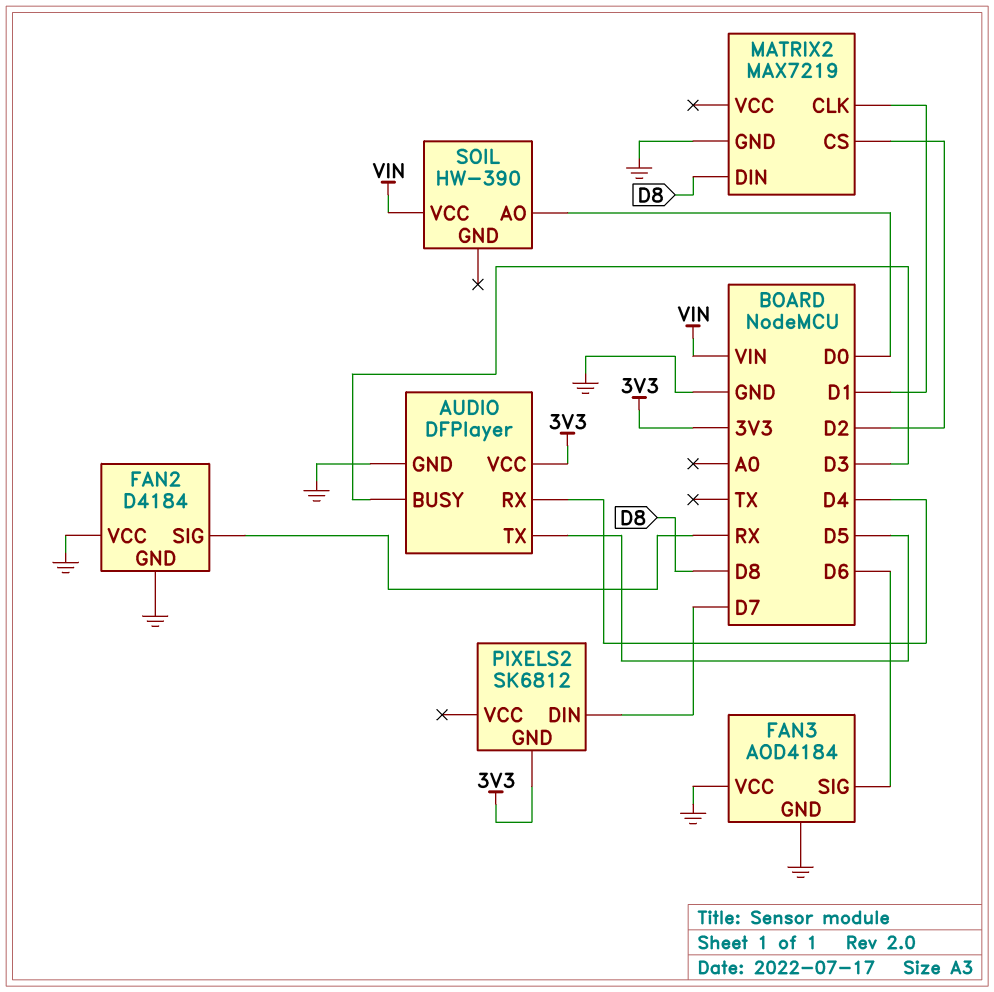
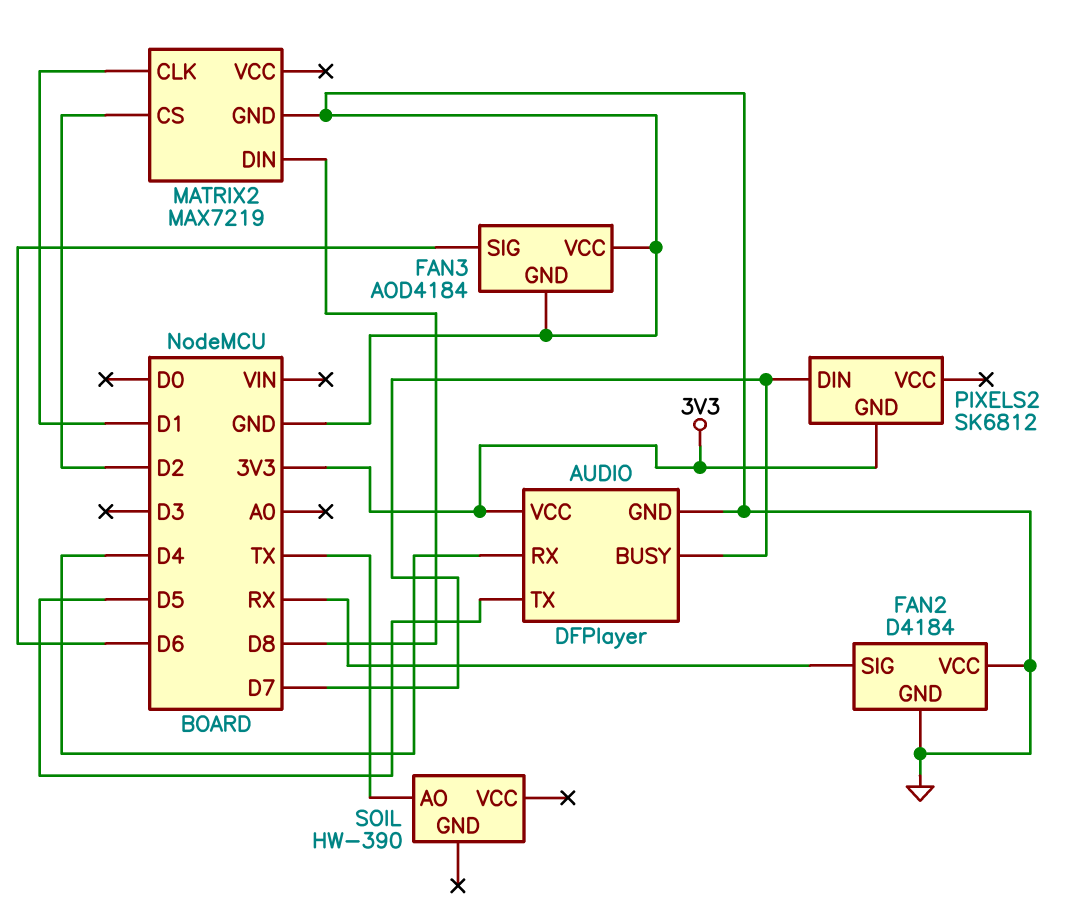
AUDIO pin BUSY: D3 -> D7
SOIL pin AO: D0 -> TX
SOIL pin VCC: VIN -> none

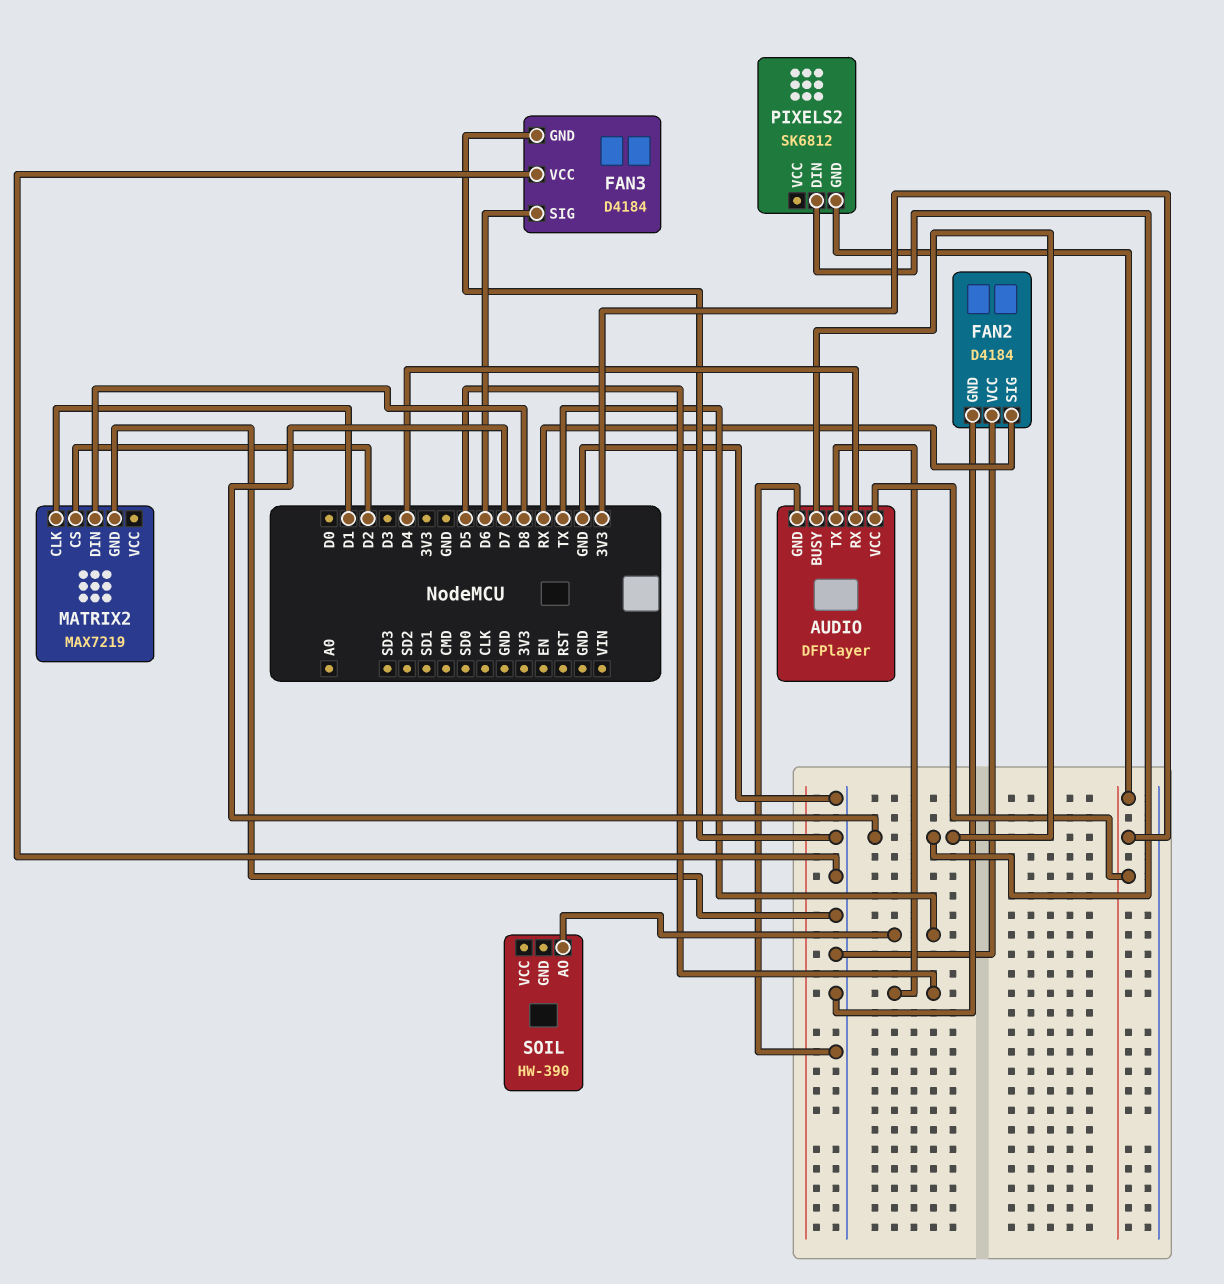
FAN3: AOD4184 -> D4184

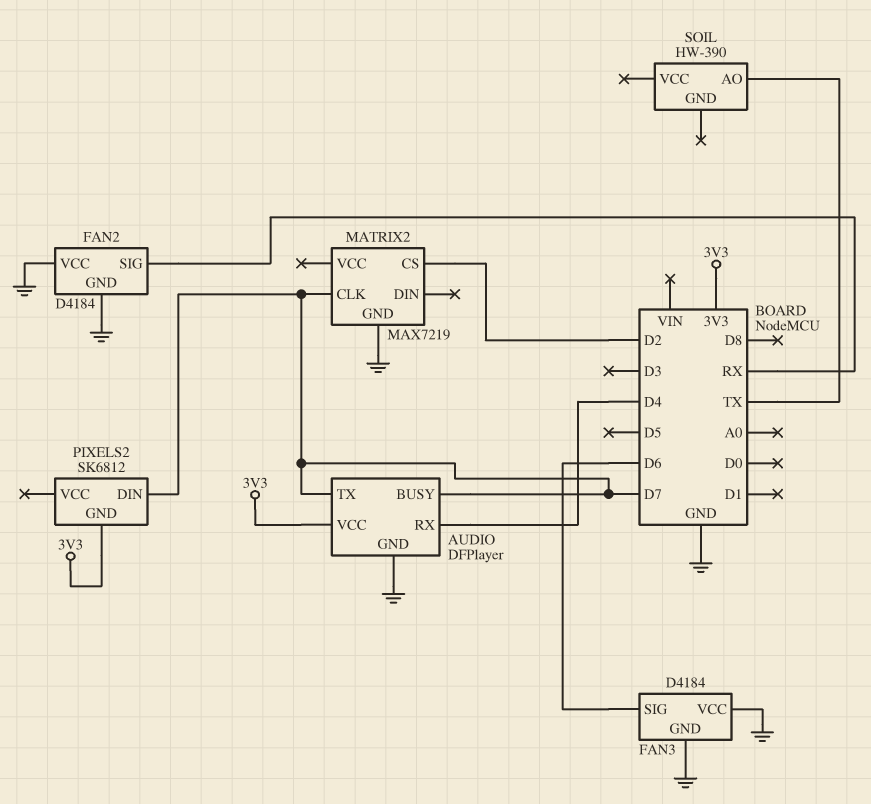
AUDIO pin TX: D5 -> D7
MATRIX2 pin CLK: D1 -> D7
MATRIX2 pin DIN: D8 -> none

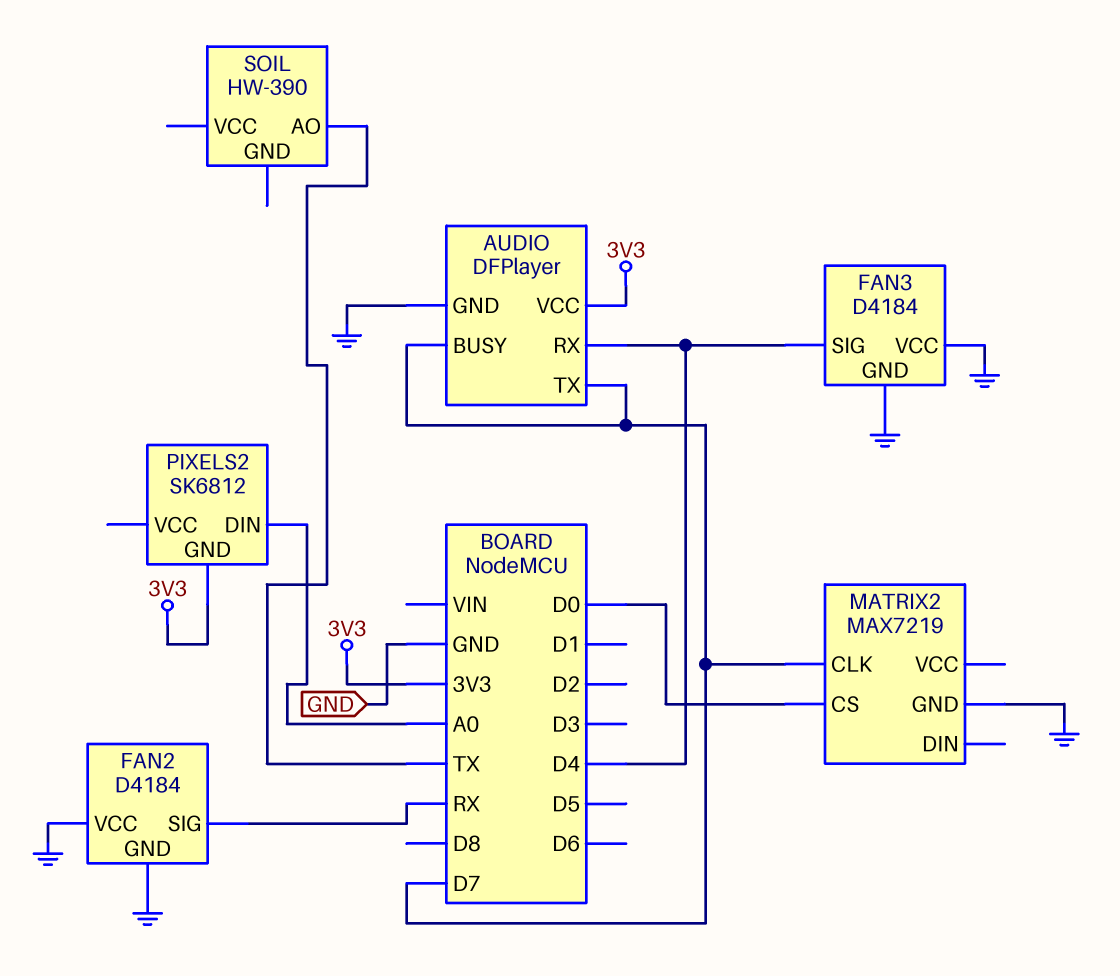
FAN3 pin SIG: D6 -> D4
MATRIX2 pin CS: D2 -> D0
PIXELS2 pin DIN: D7 -> A0

